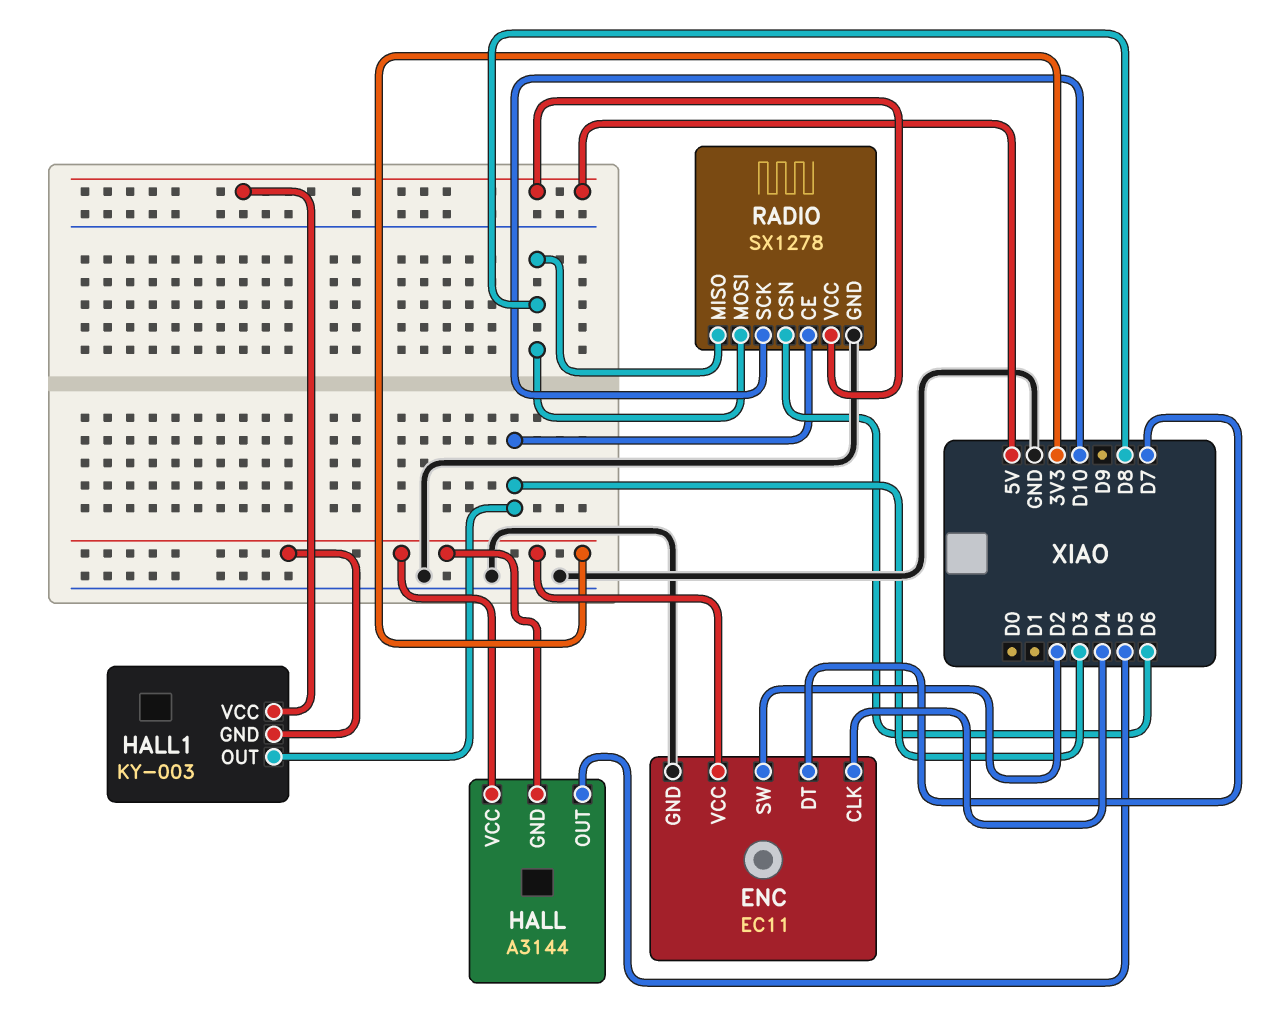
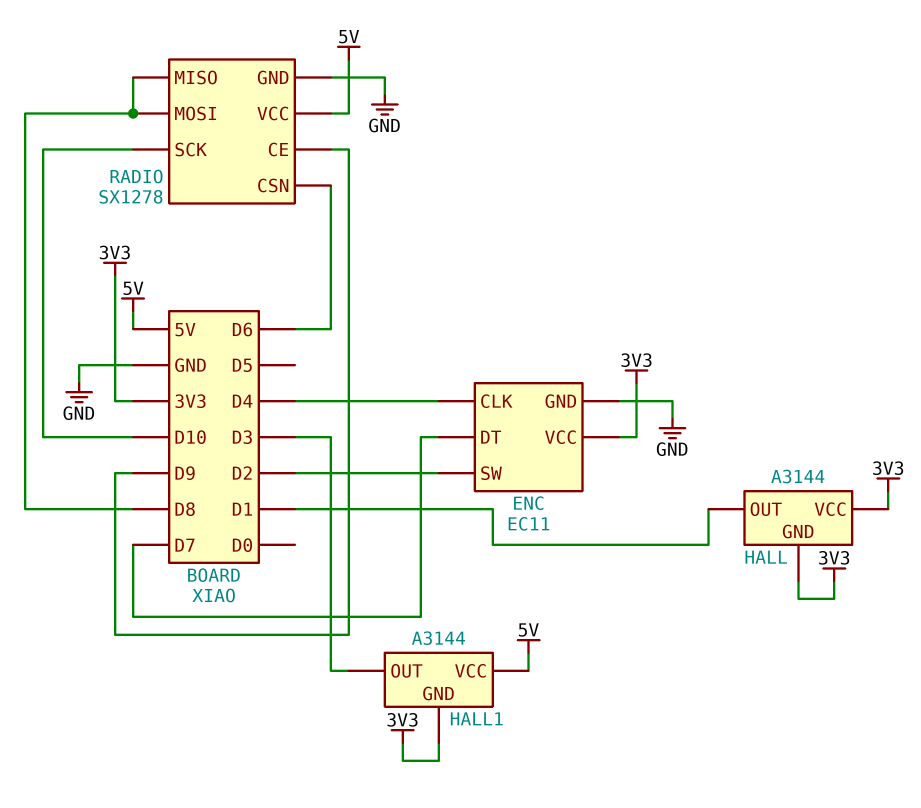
HALL pin OUT: D5 -> D1
HALL1: KY-003 -> A3144
RADIO pin CE: D3 -> D9

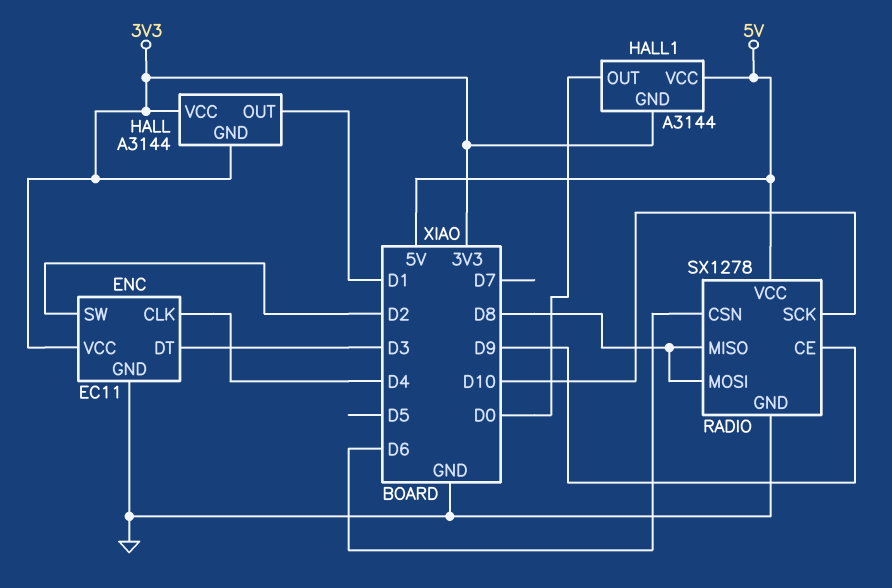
ENC pin DT: D7 -> D3
HALL1 pin OUT: D3 -> D0

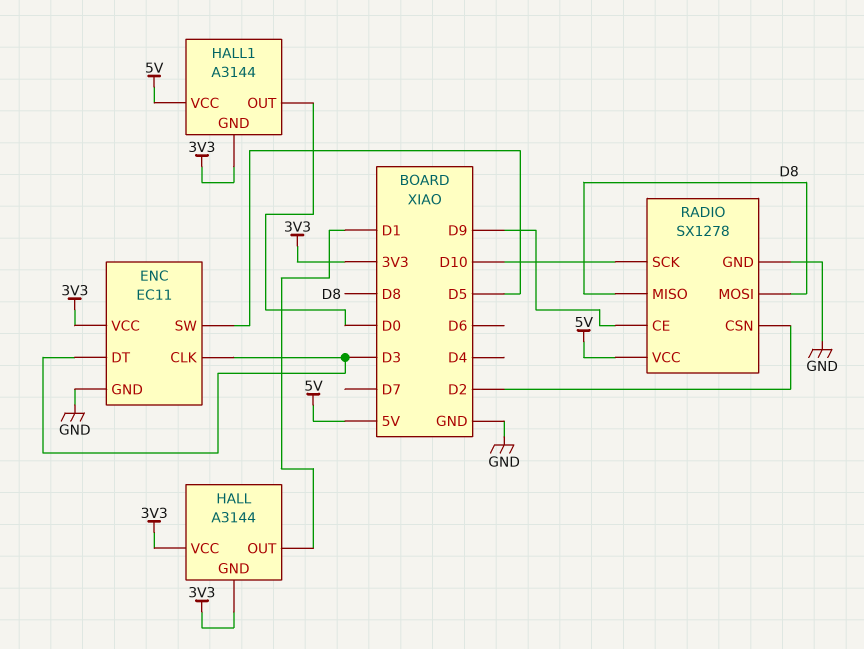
ENC pin CLK: D4 -> D3
ENC pin SW: D2 -> D5
RADIO pin CSN: D6 -> D2

